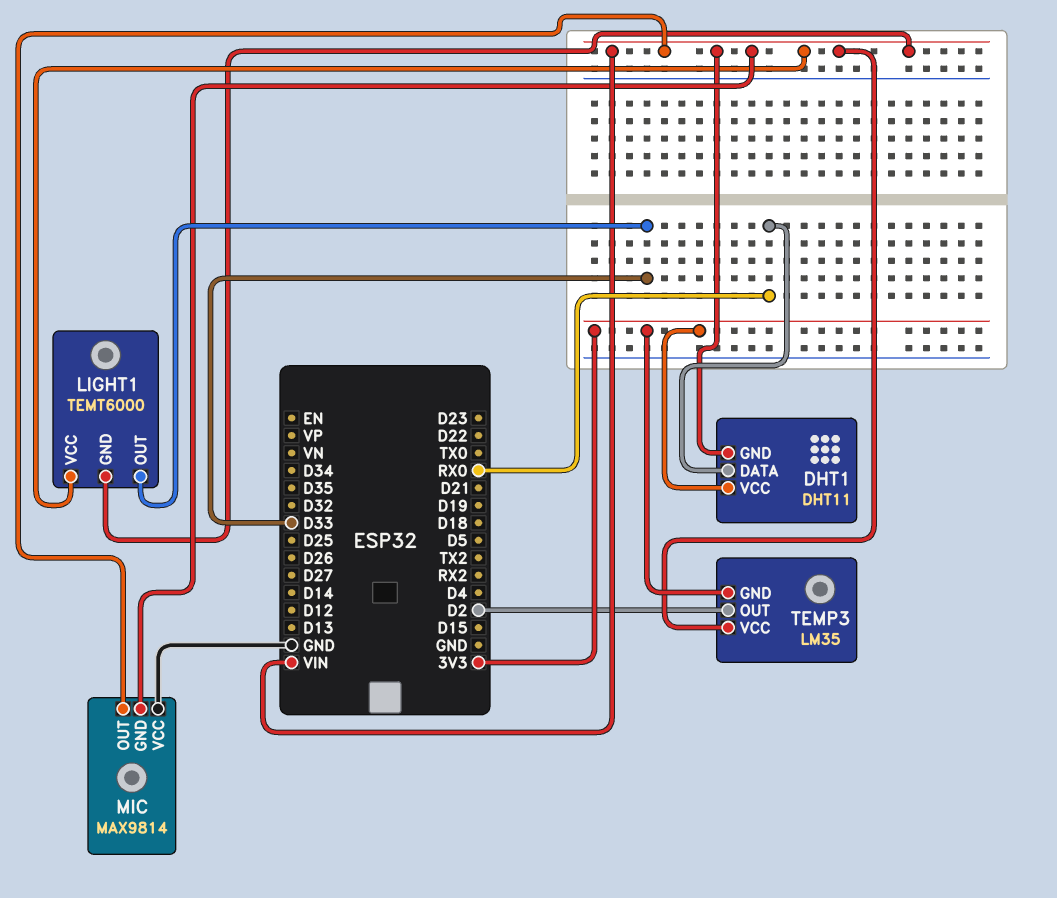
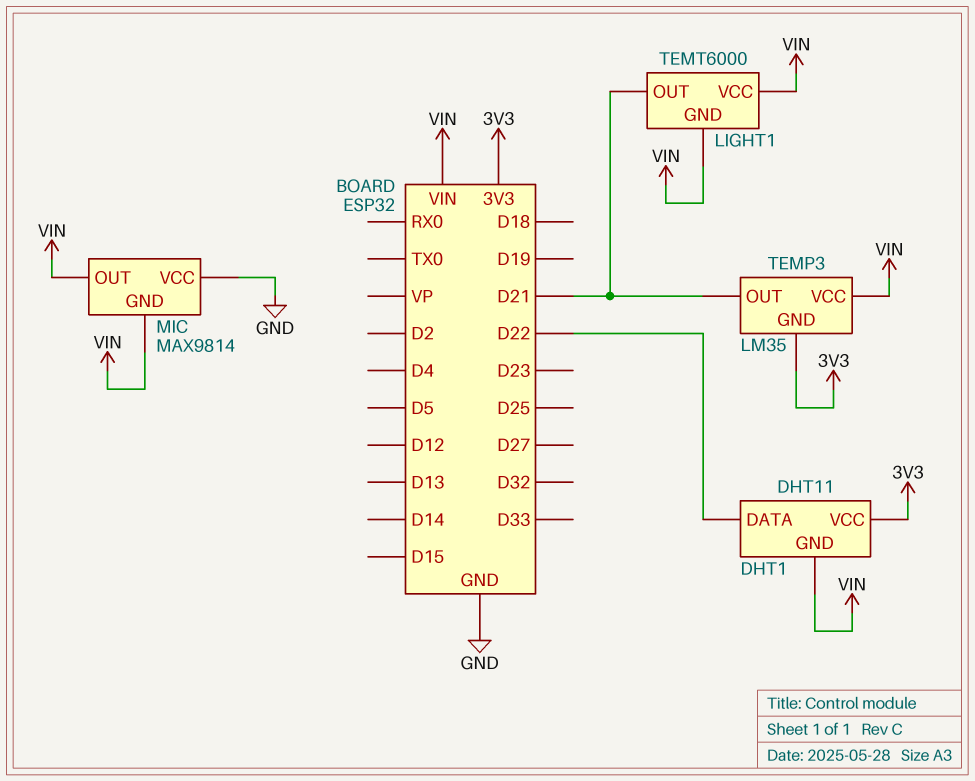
DHT1 pin DATA: RX0 -> D22
LIGHT1 pin OUT: D33 -> D21
TEMP3 pin OUT: D2 -> D21

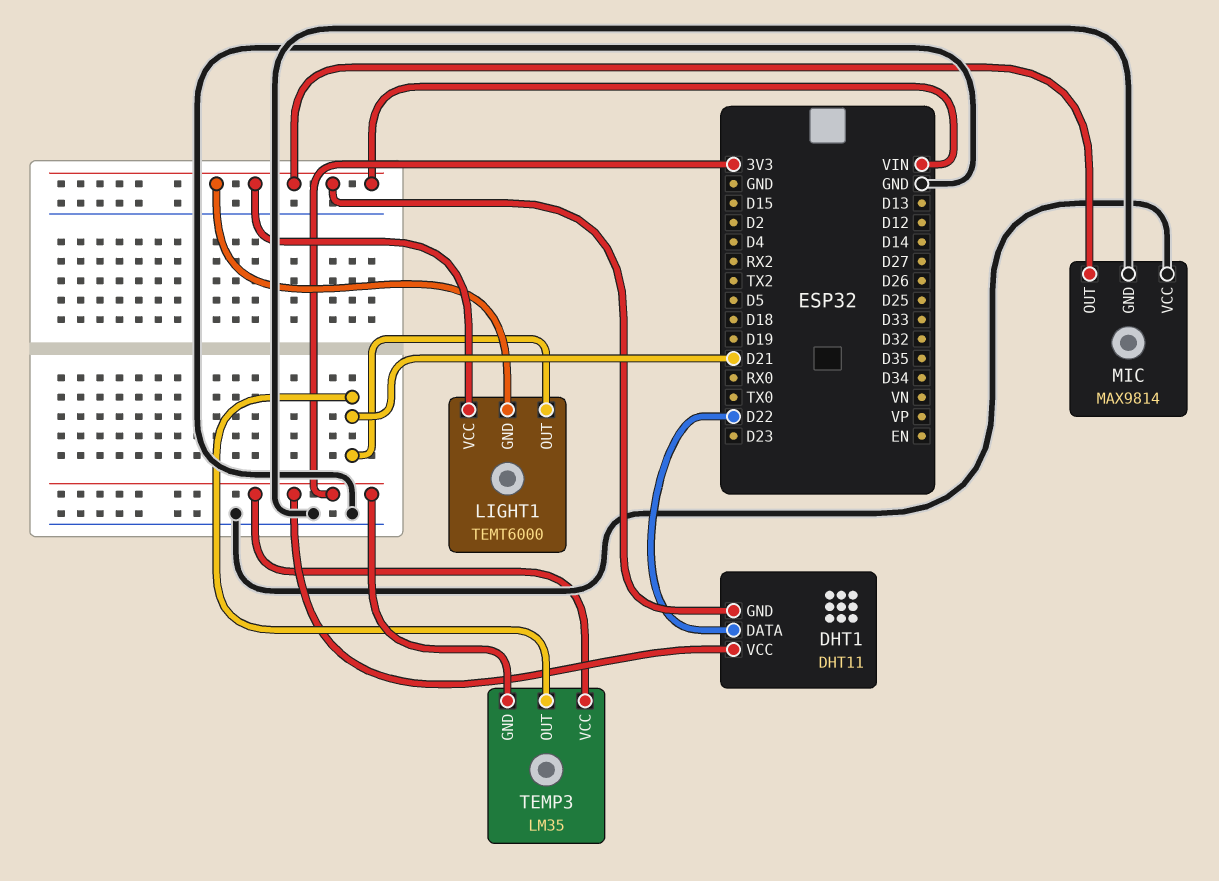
MIC pin GND: VIN -> GND
TEMP3 pin VCC: VIN -> 3V3

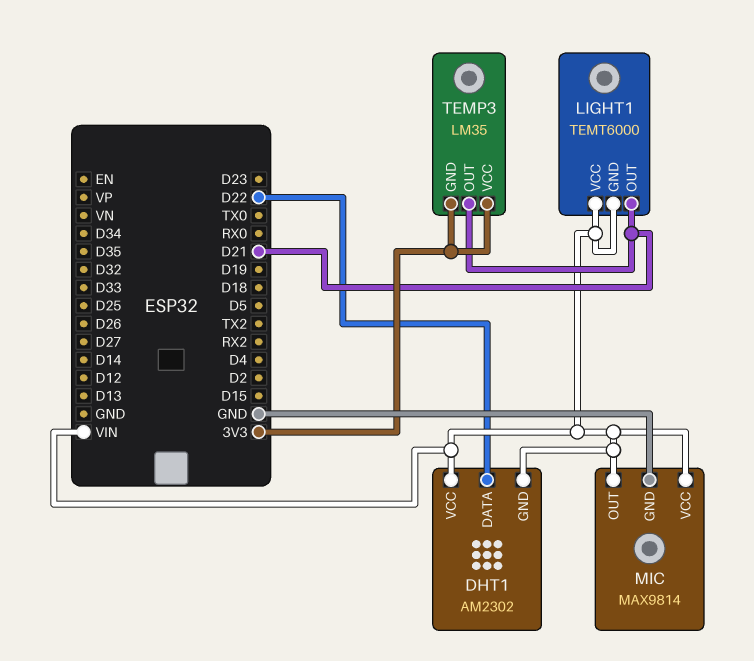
DHT1: DHT11 -> AM2302
DHT1 pin VCC: 3V3 -> VIN
MIC pin VCC: GND -> VIN

